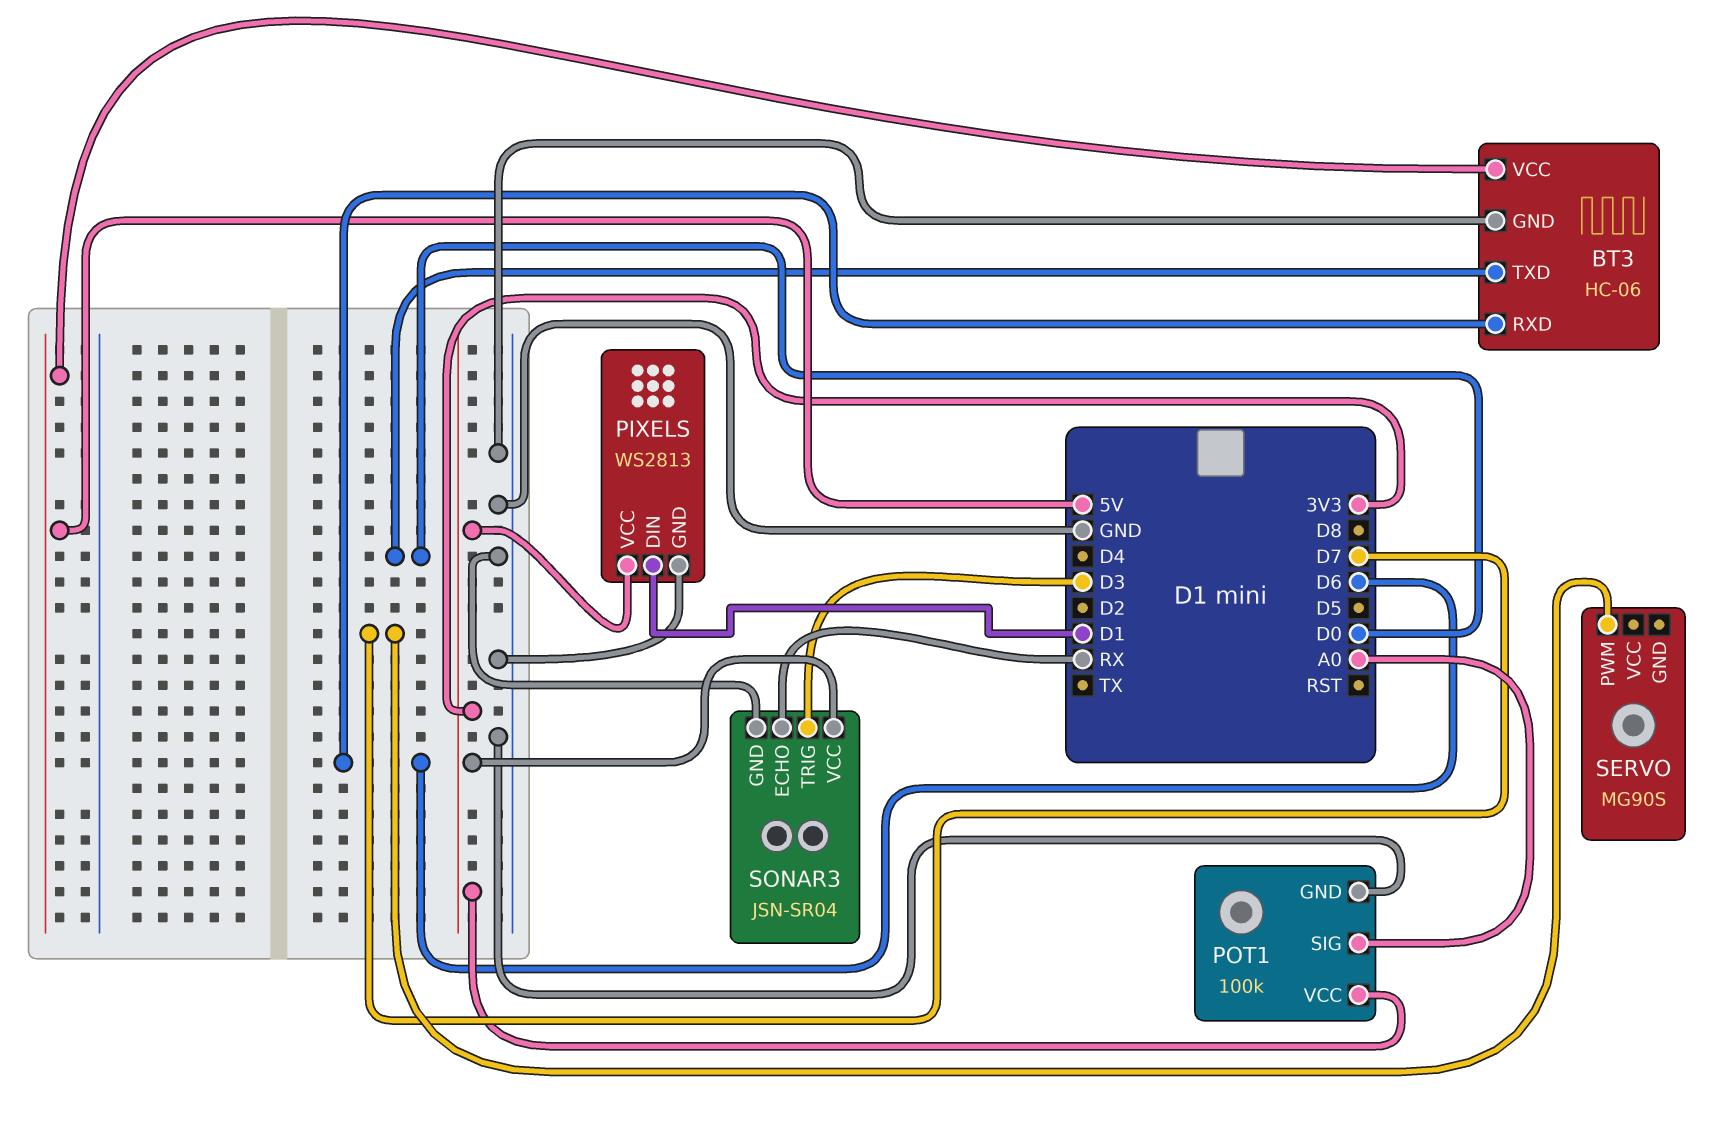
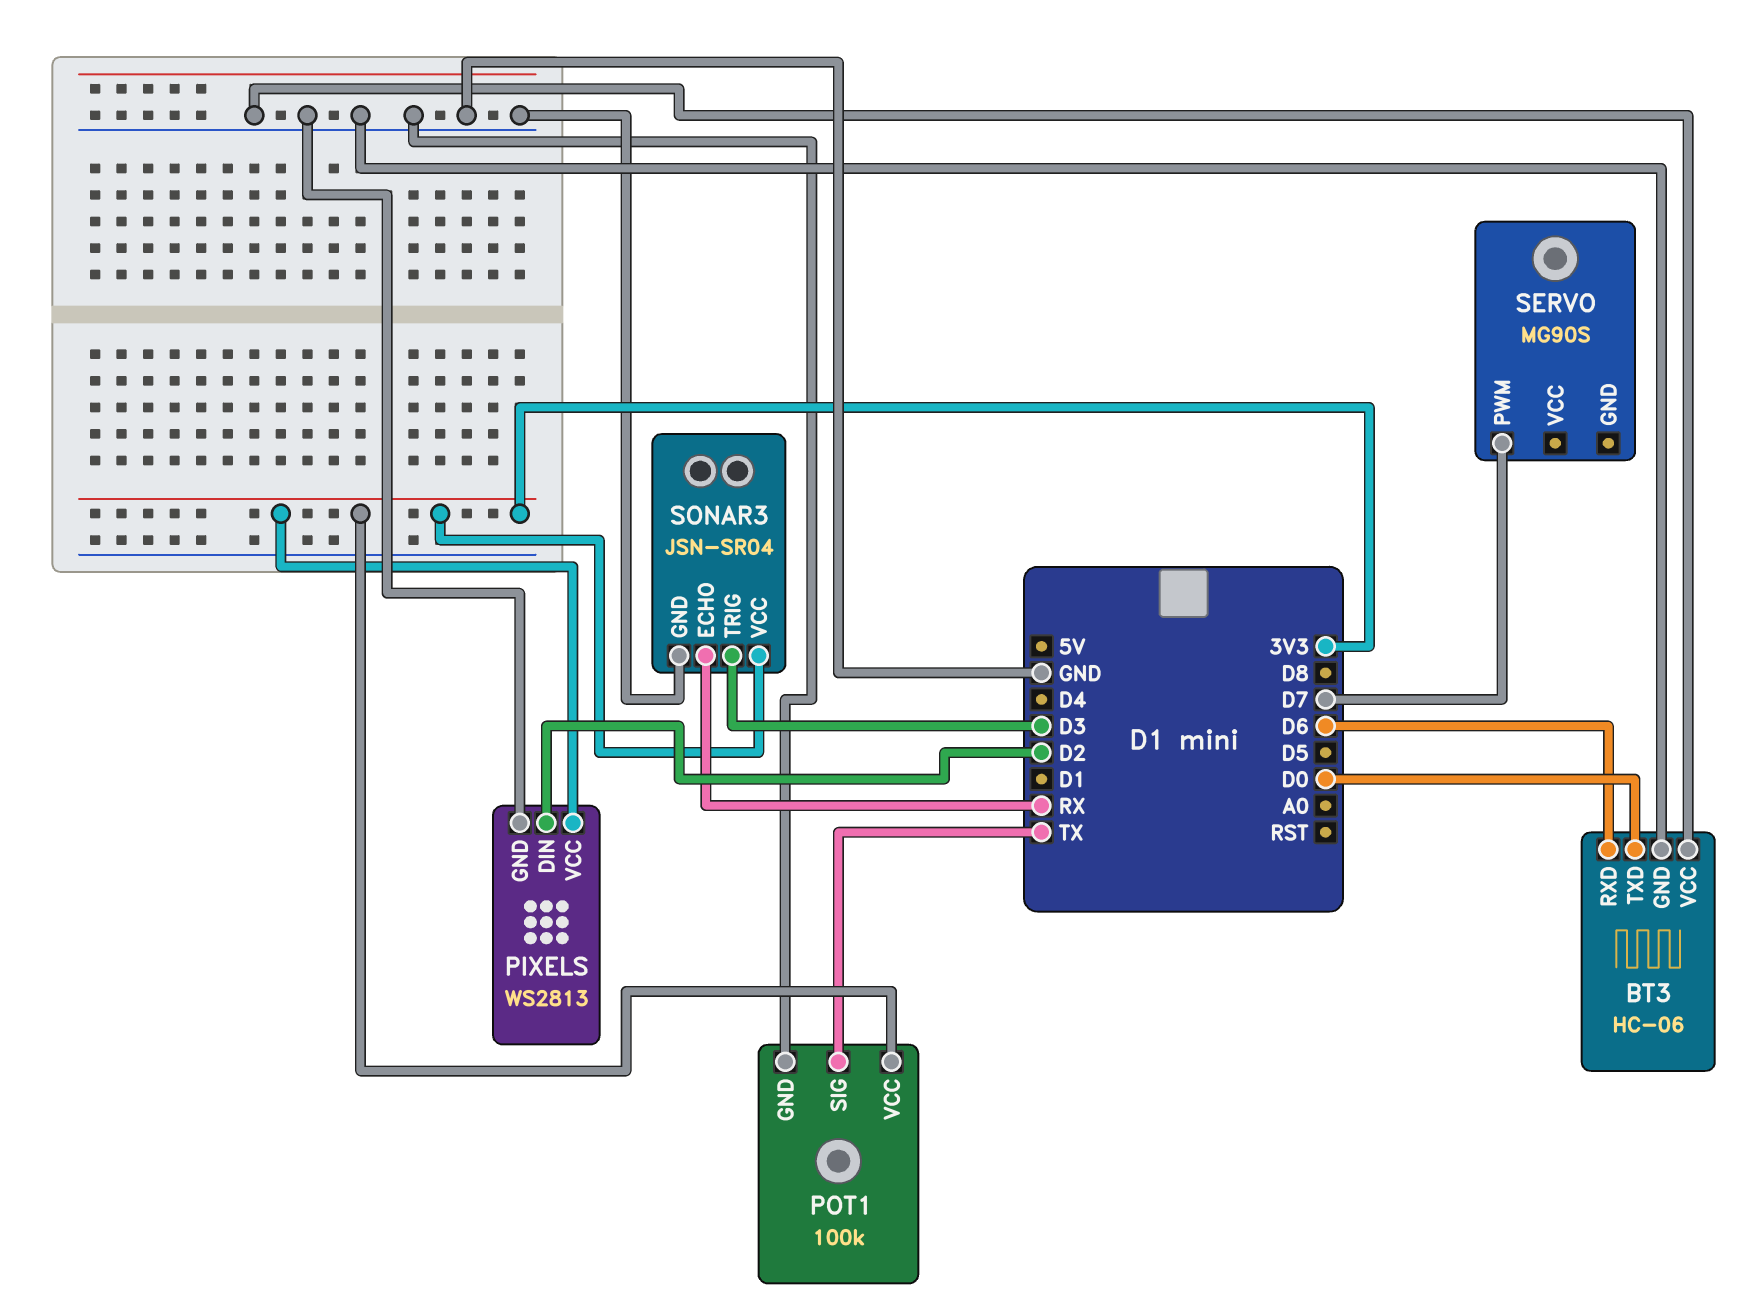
BT3 pin VCC: 5V -> GND
PIXELS pin DIN: D1 -> D2
POT1 pin SIG: A0 -> TX

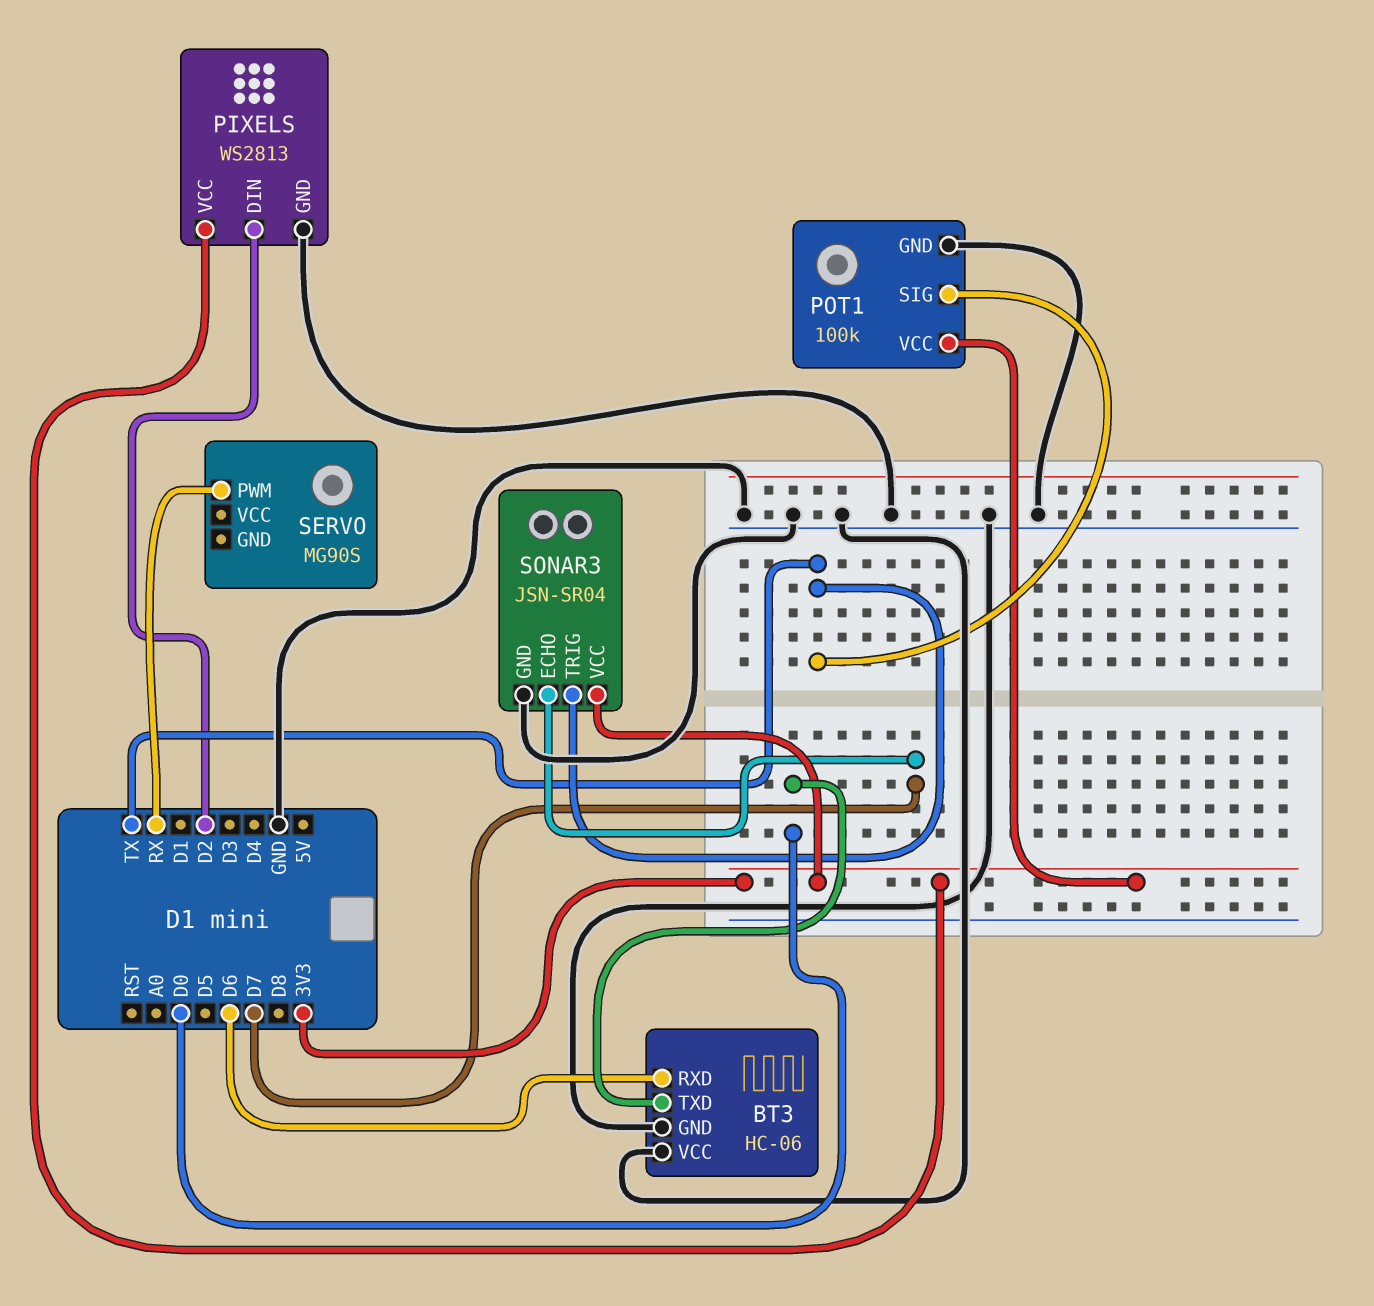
SERVO pin PWM: D7 -> RX
SONAR3 pin ECHO: RX -> D7
SONAR3 pin TRIG: D3 -> TX

